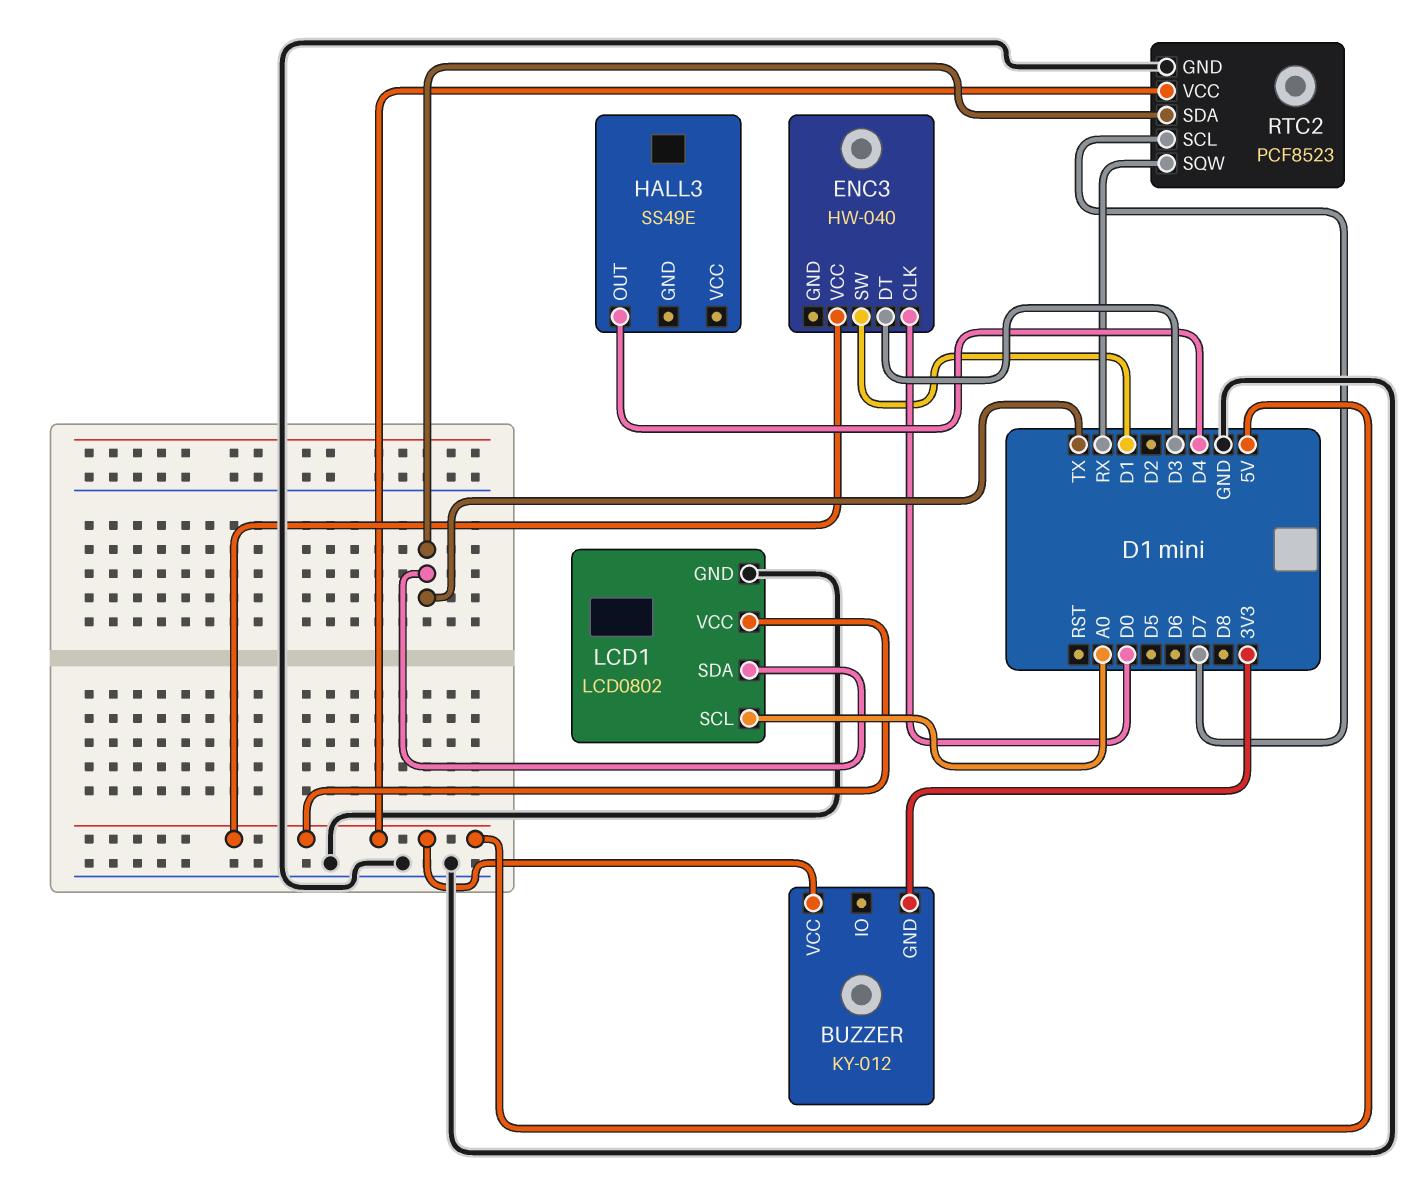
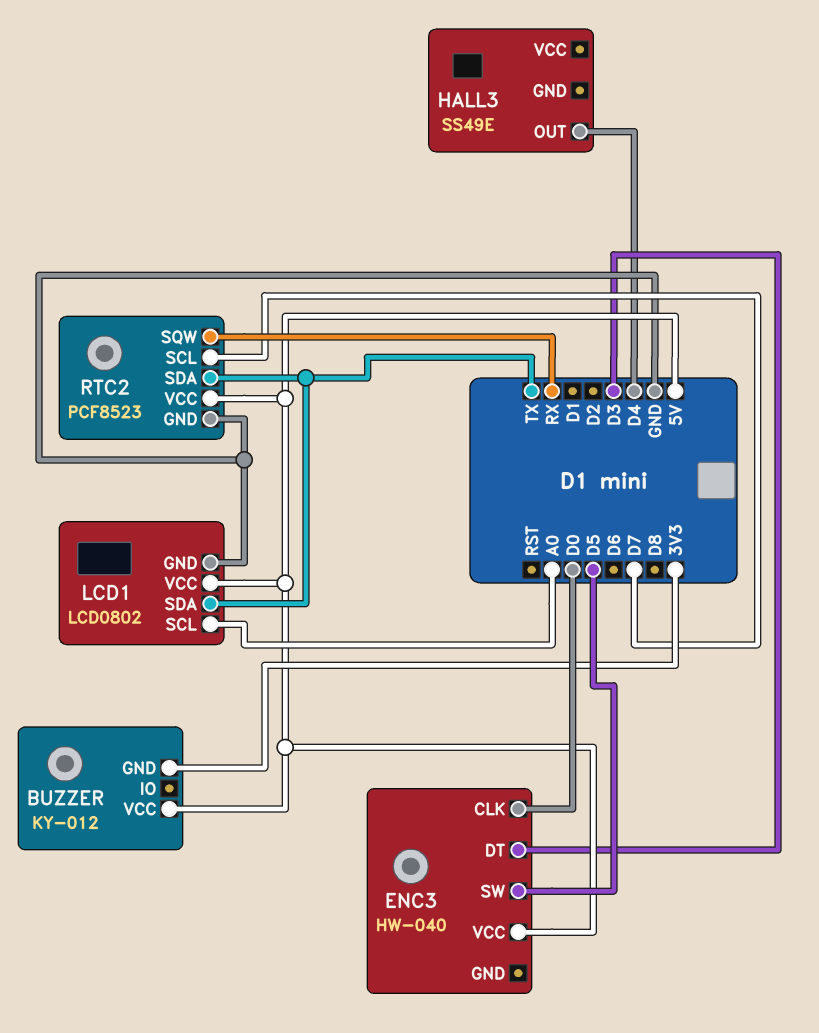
ENC3 pin SW: D1 -> D5

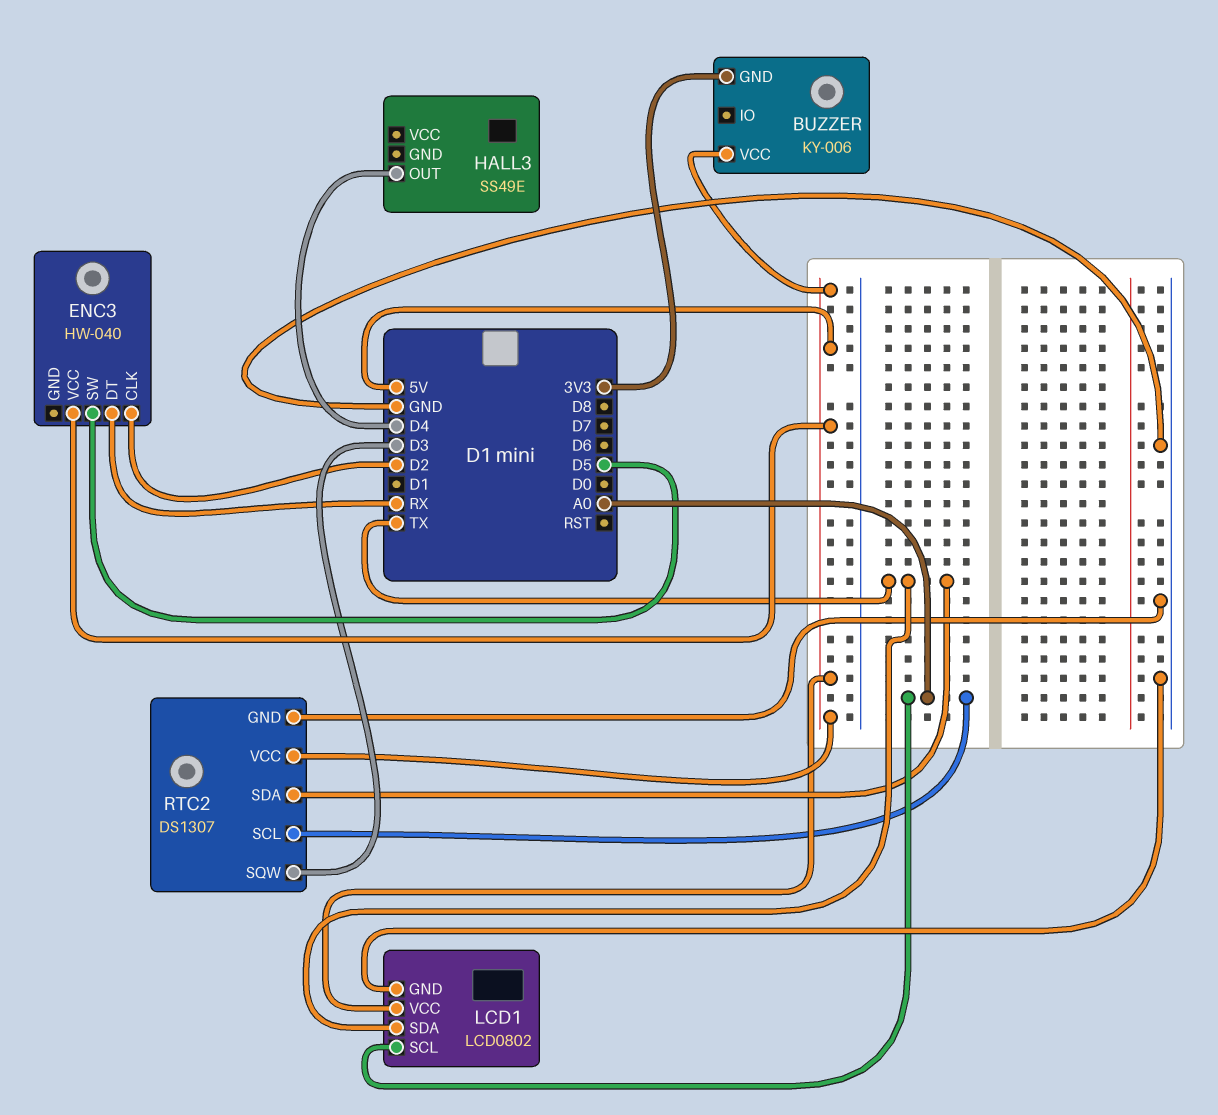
BUZZER: KY-012 -> KY-006
ENC3 pin CLK: D0 -> D2
ENC3 pin DT: D3 -> RX
RTC2: PCF8523 -> DS1307
RTC2 pin SCL: D7 -> A0
RTC2 pin SQW: RX -> D3

